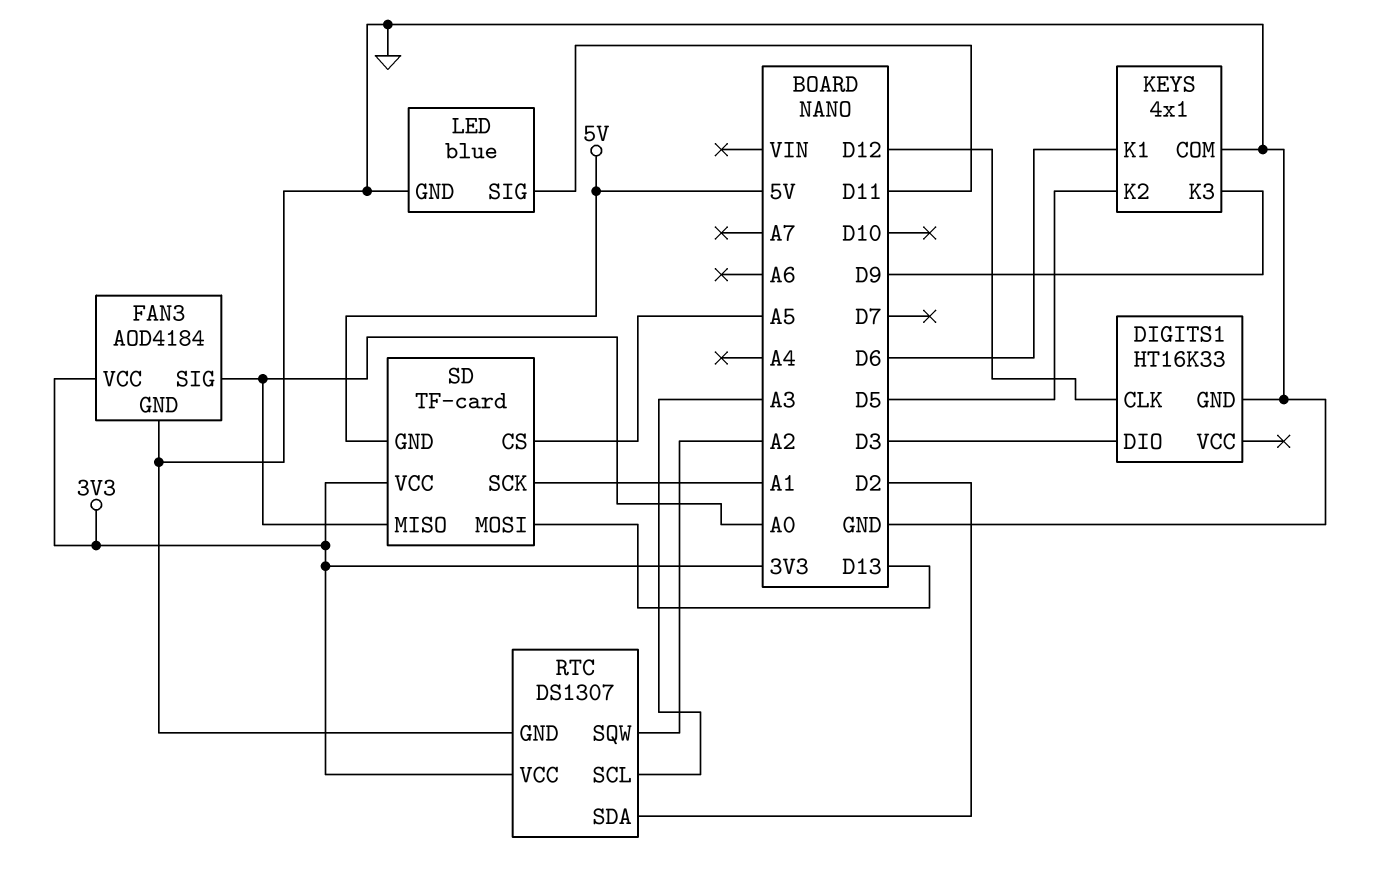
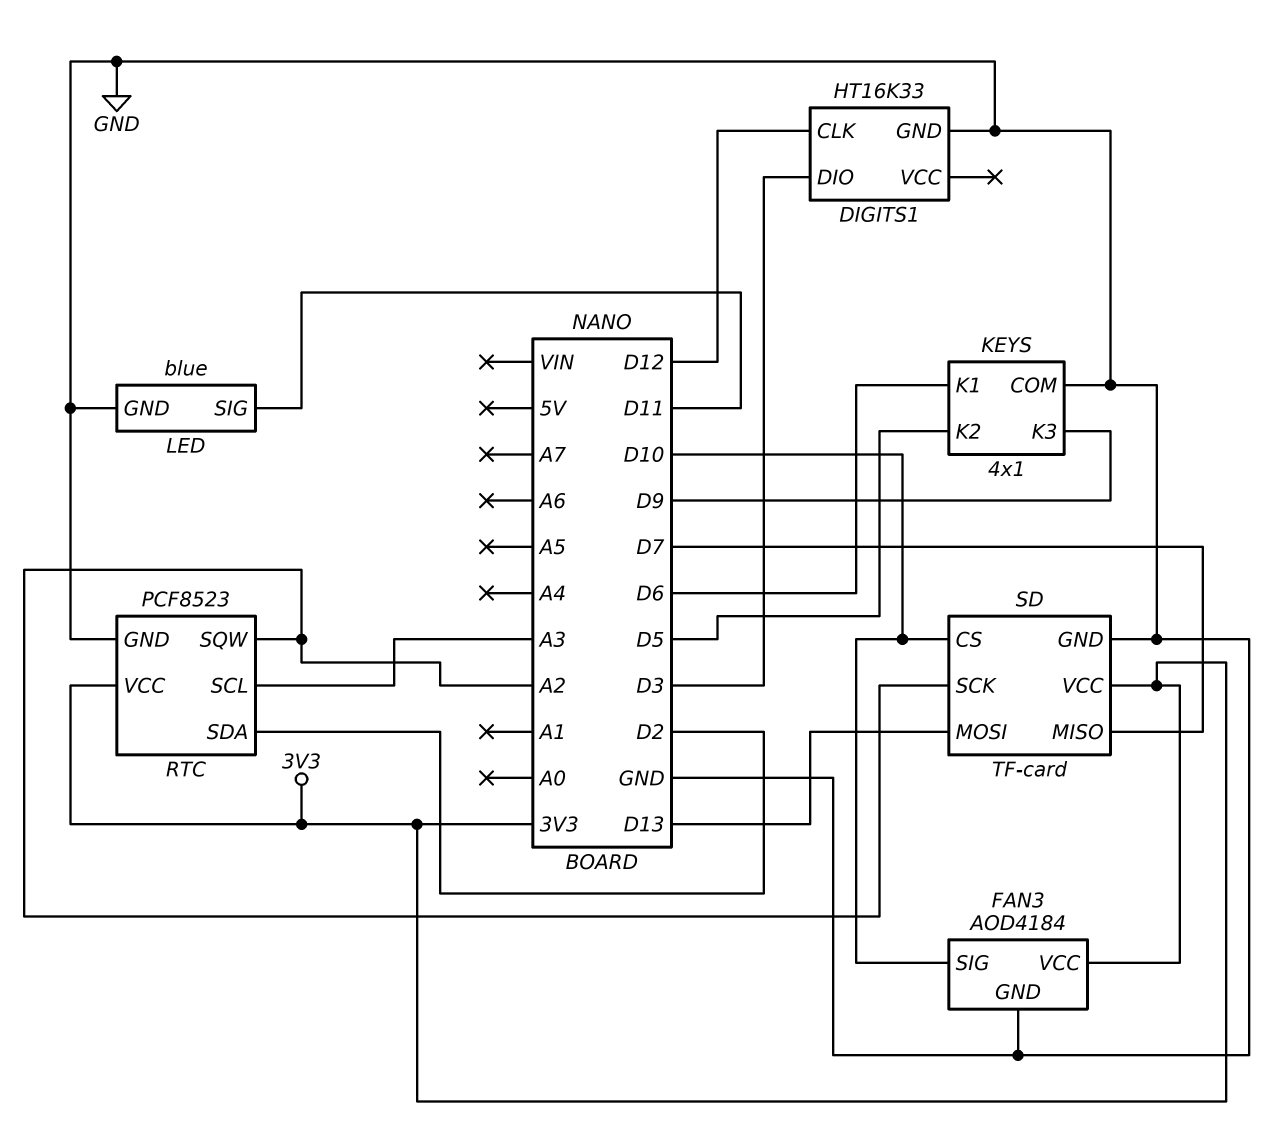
FAN3 pin SIG: A0 -> D10
RTC: DS1307 -> PCF8523
SD pin CS: A5 -> D10
SD pin GND: 5V -> GND
SD pin MISO: A0 -> D7
SD pin SCK: A1 -> A2

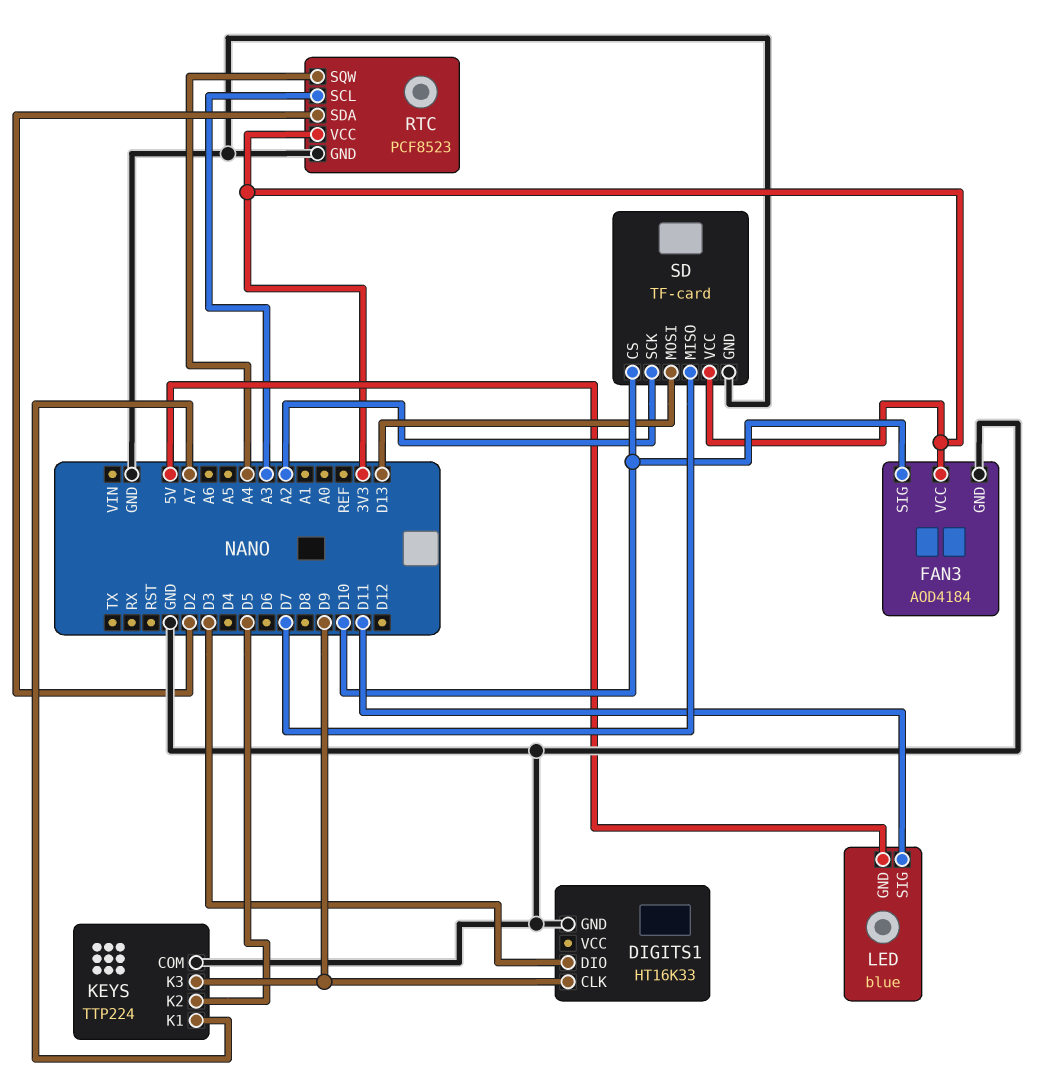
DIGITS1 pin CLK: D12 -> D9
KEYS: 4x1 -> TTP224
KEYS pin K1: D6 -> A7
LED pin GND: GND -> 5V
RTC pin SQW: A2 -> A4

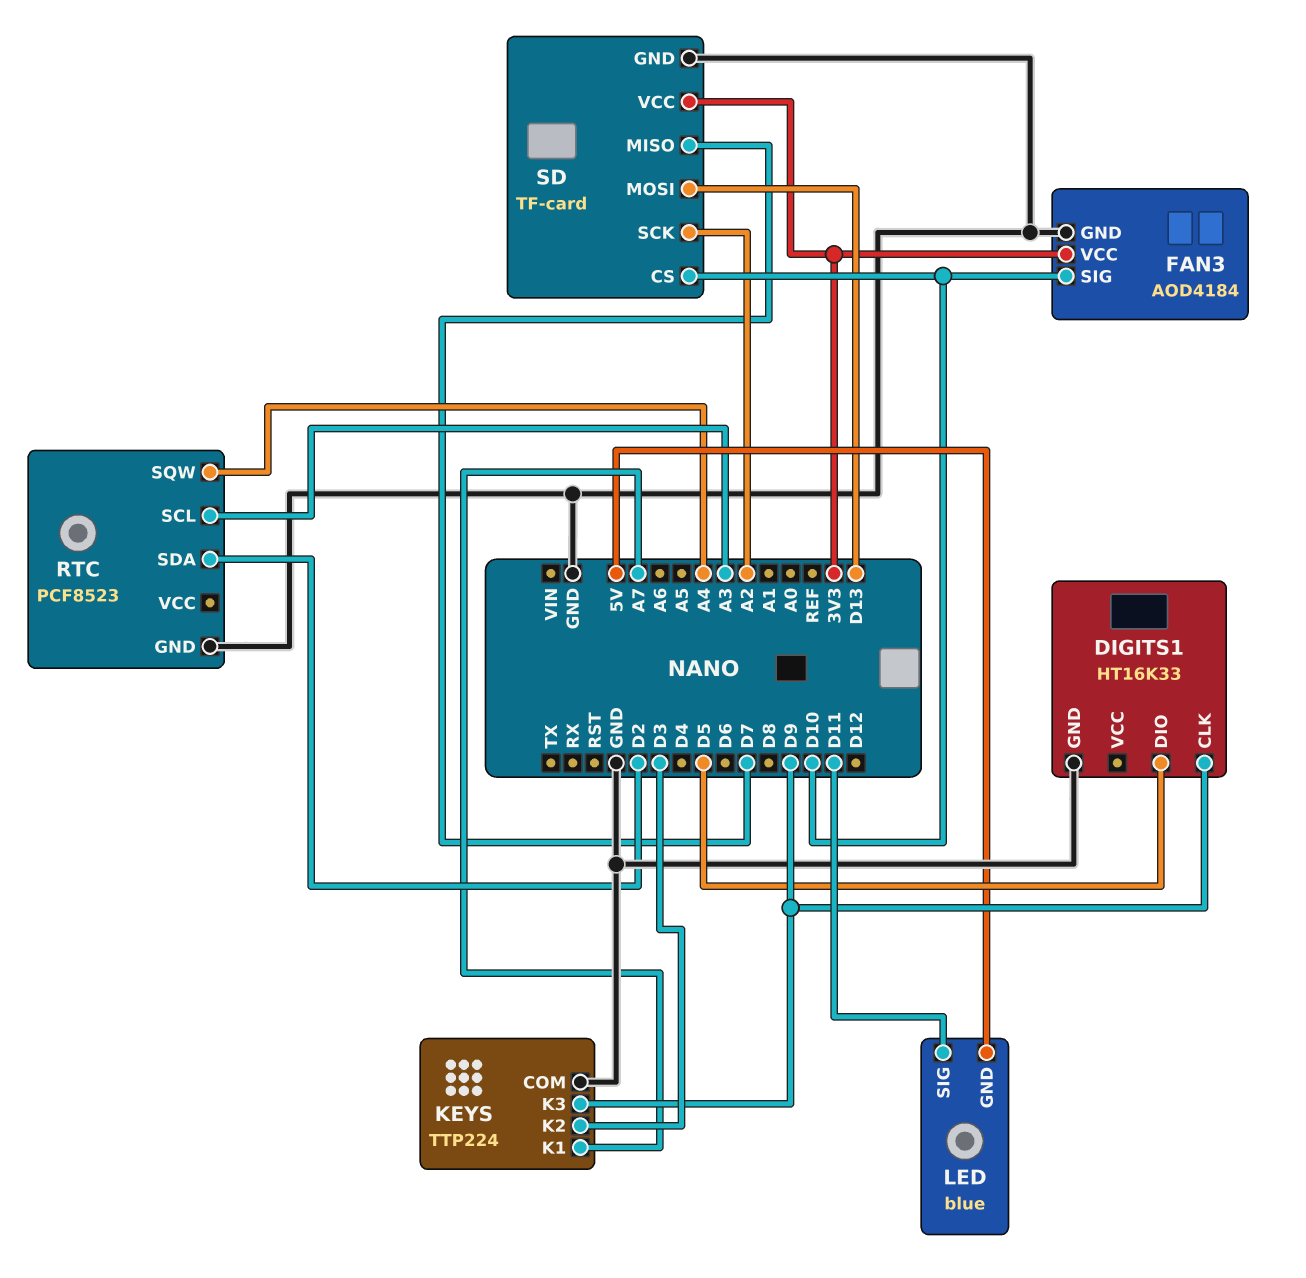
DIGITS1 pin DIO: D3 -> D5
KEYS pin K2: D5 -> D3
RTC pin VCC: 3V3 -> none

